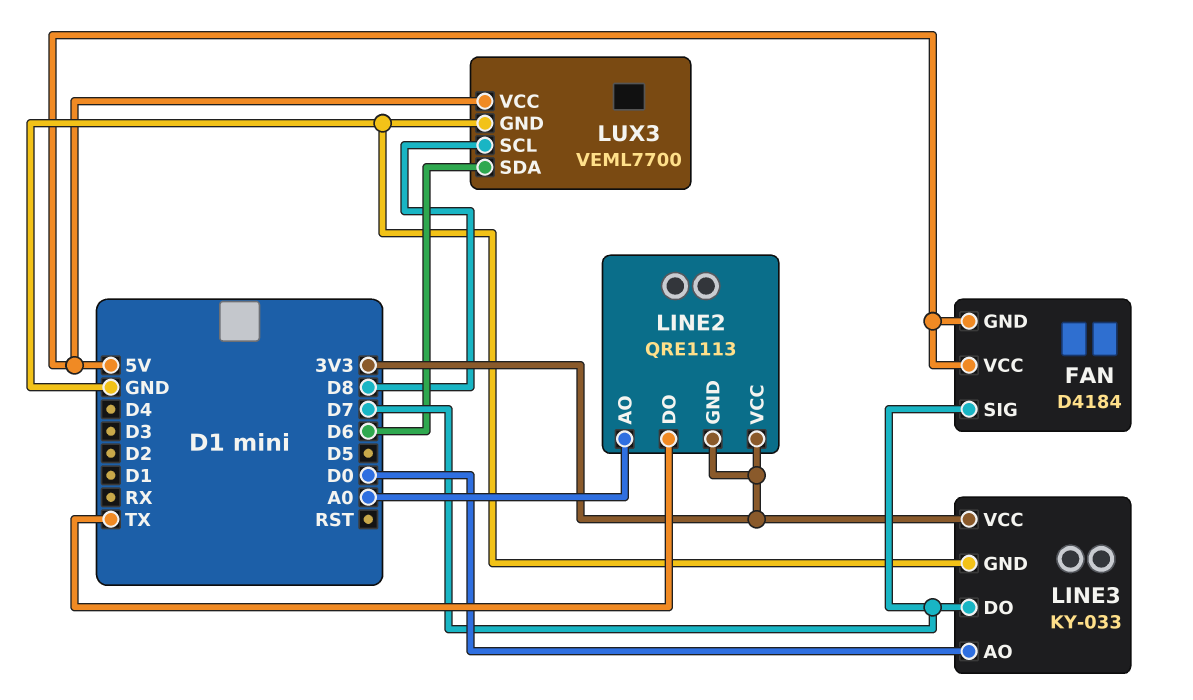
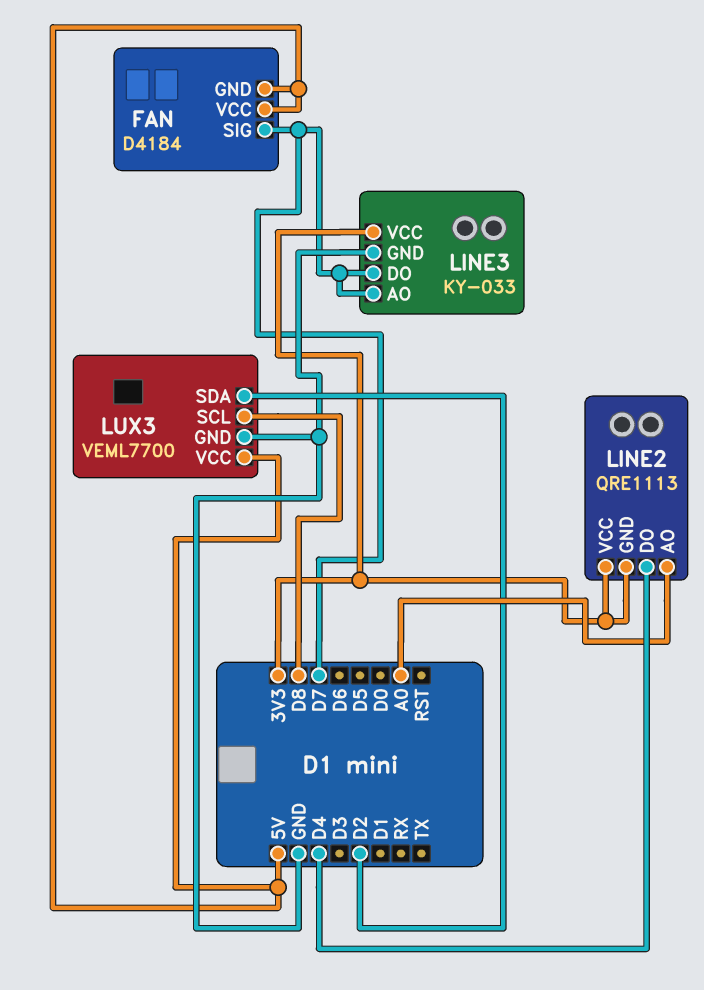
LINE2 pin DO: TX -> D4
LINE3 pin AO: D0 -> D7
LUX3 pin SDA: D6 -> D2

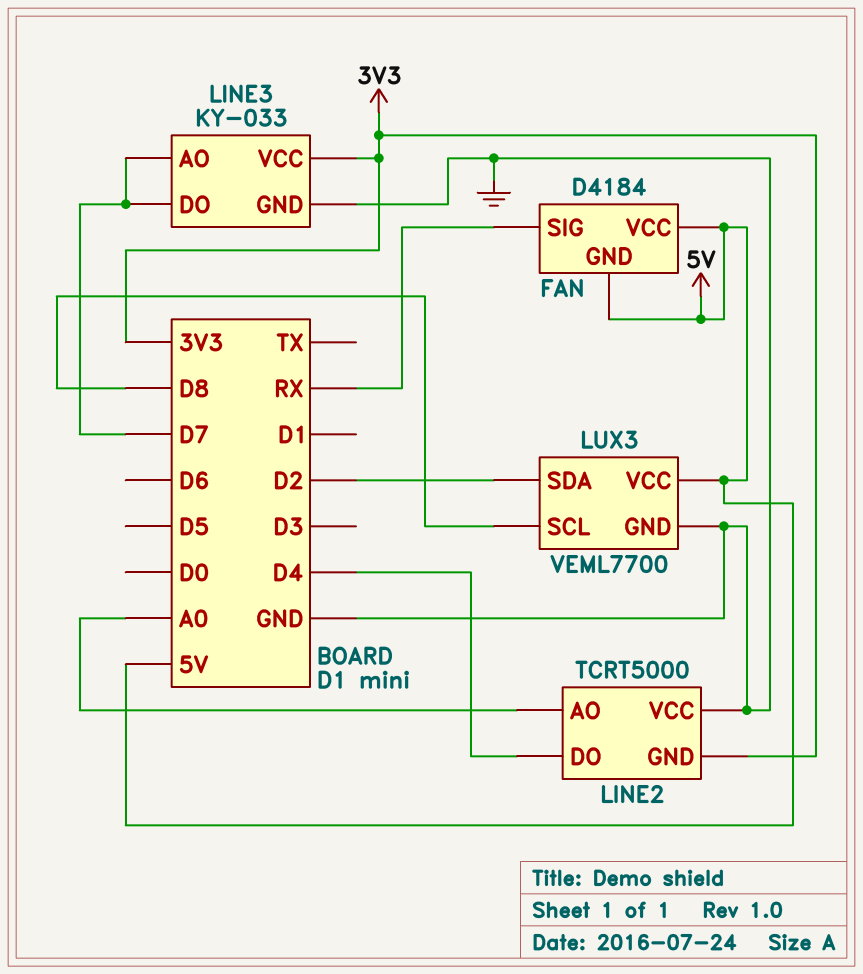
FAN pin SIG: D7 -> RX
LINE2: QRE1113 -> TCRT5000
LINE2 pin VCC: 3V3 -> GND

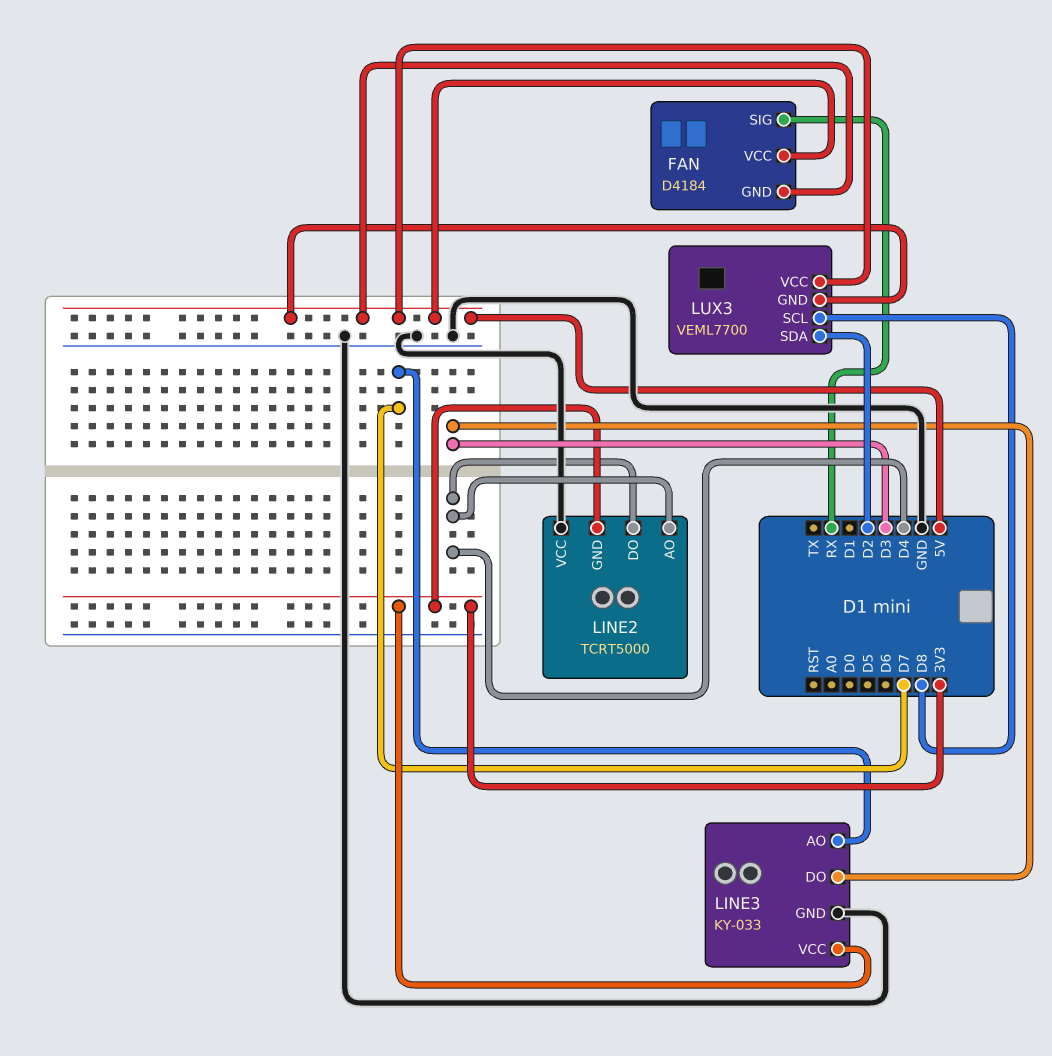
LINE2 pin AO: A0 -> D4
LINE3 pin DO: D7 -> D3
LUX3 pin GND: GND -> 5V

